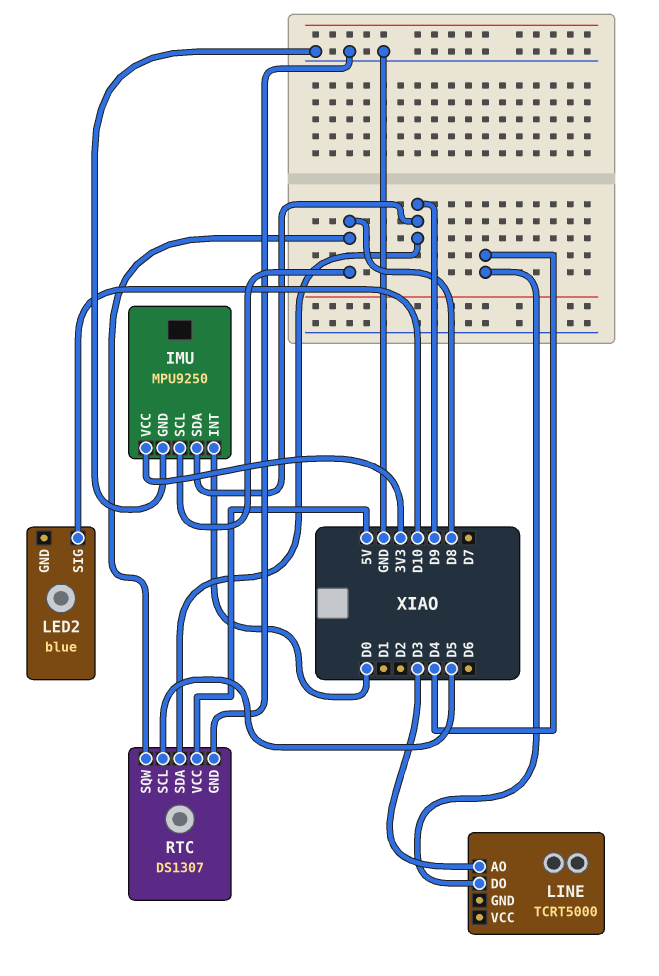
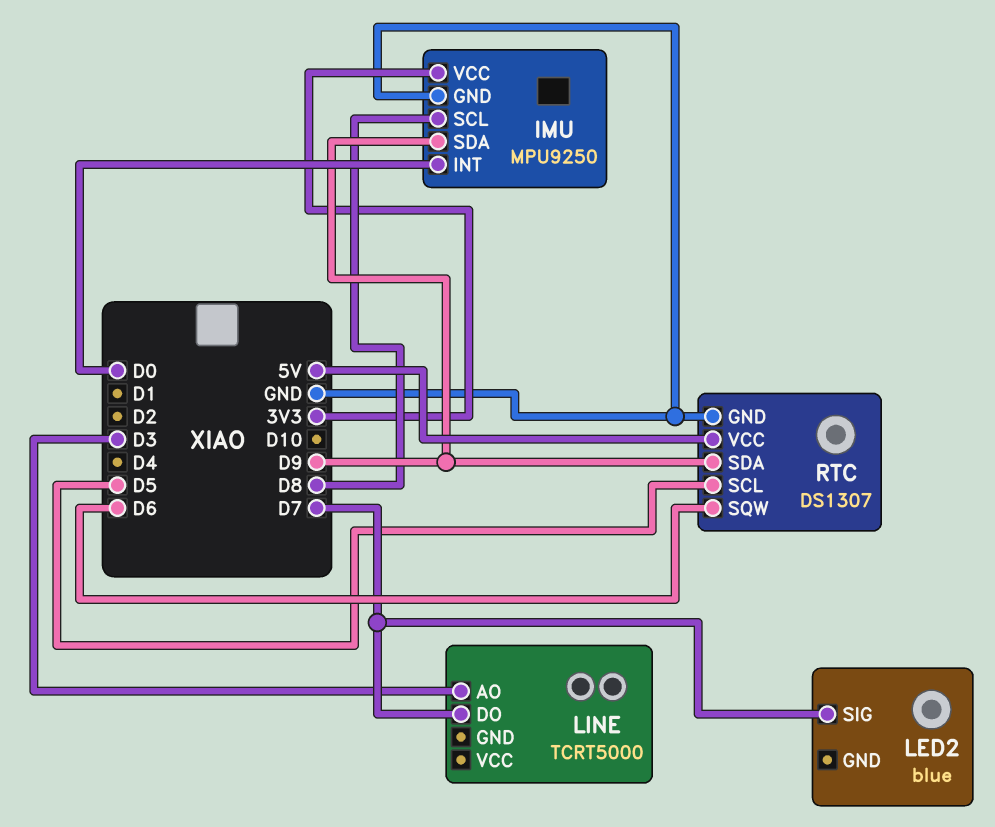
LED2 pin SIG: D10 -> D7
LINE pin DO: D4 -> D7
RTC pin SQW: D8 -> D6

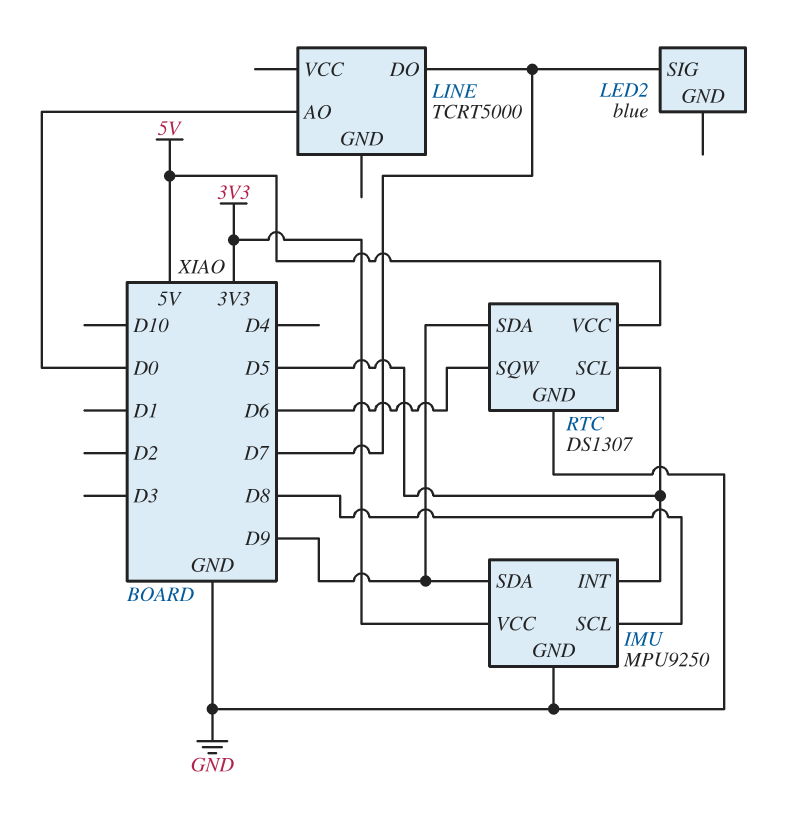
IMU pin INT: D0 -> D5
LINE pin AO: D3 -> D0

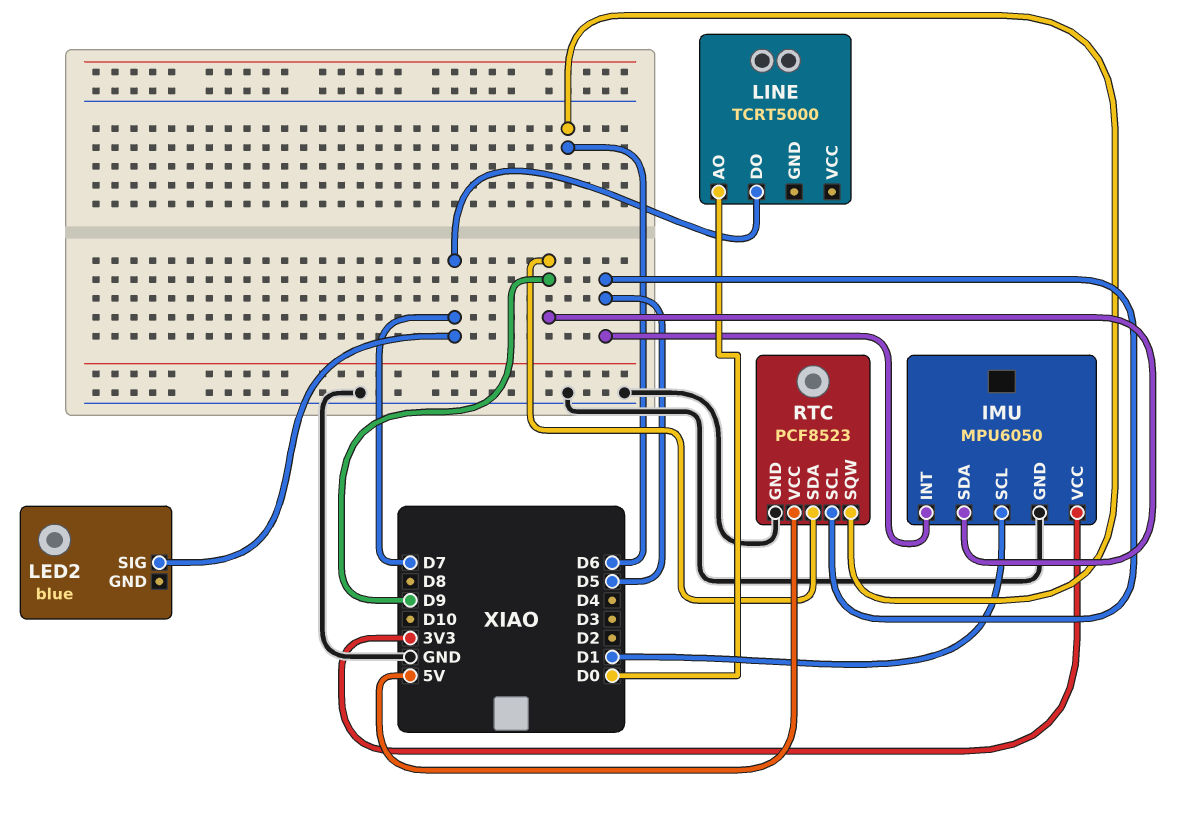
IMU: MPU9250 -> MPU6050
IMU pin SCL: D8 -> D1
RTC: DS1307 -> PCF8523

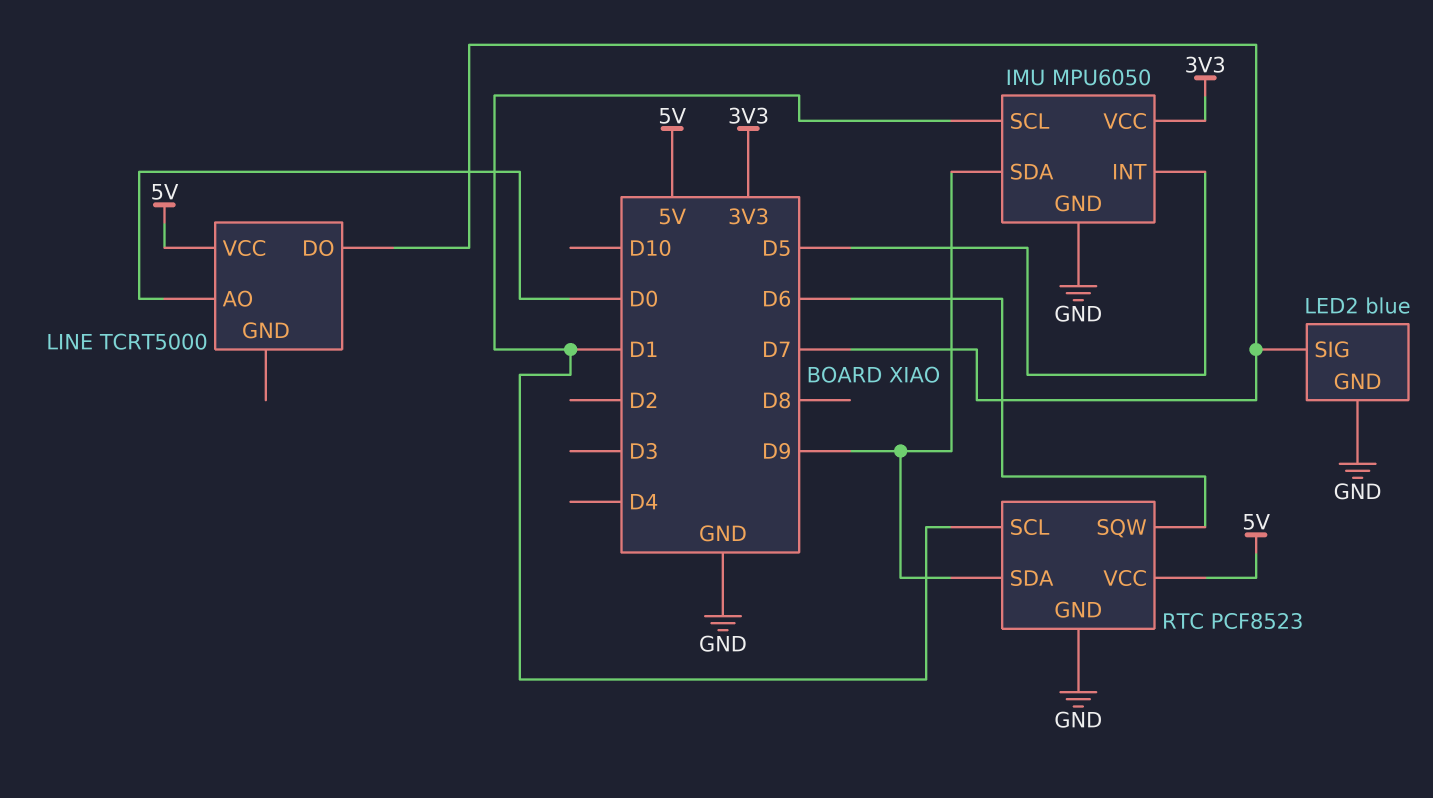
LED2 pin GND: none -> GND
LINE pin VCC: none -> 5V
RTC pin SCL: D5 -> D1

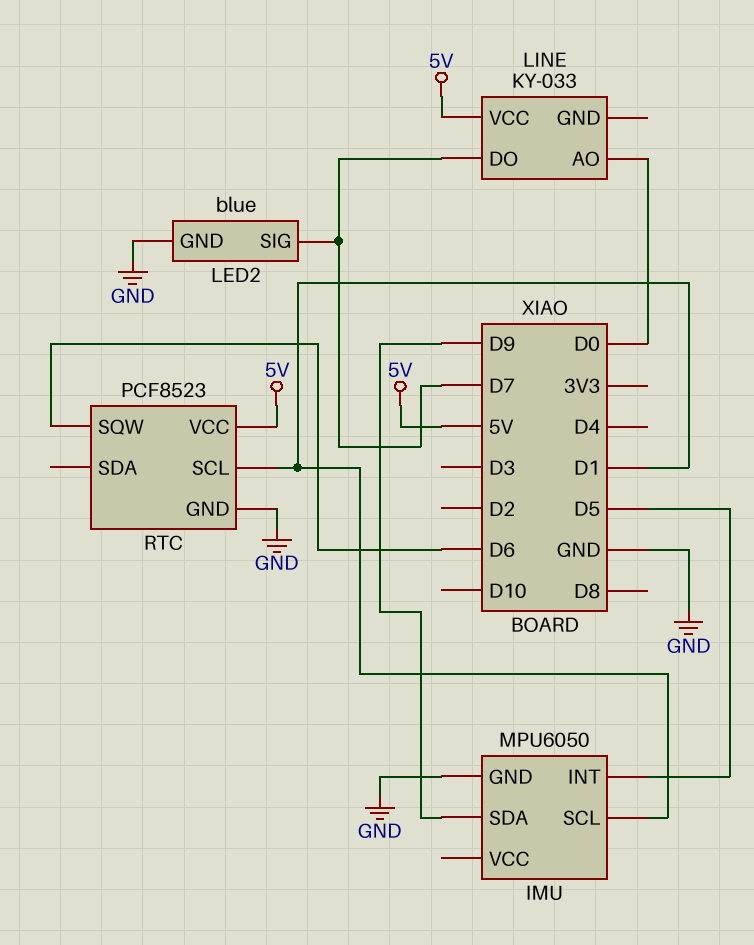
IMU pin VCC: 3V3 -> none
LINE: TCRT5000 -> KY-033
RTC pin SDA: D9 -> none

